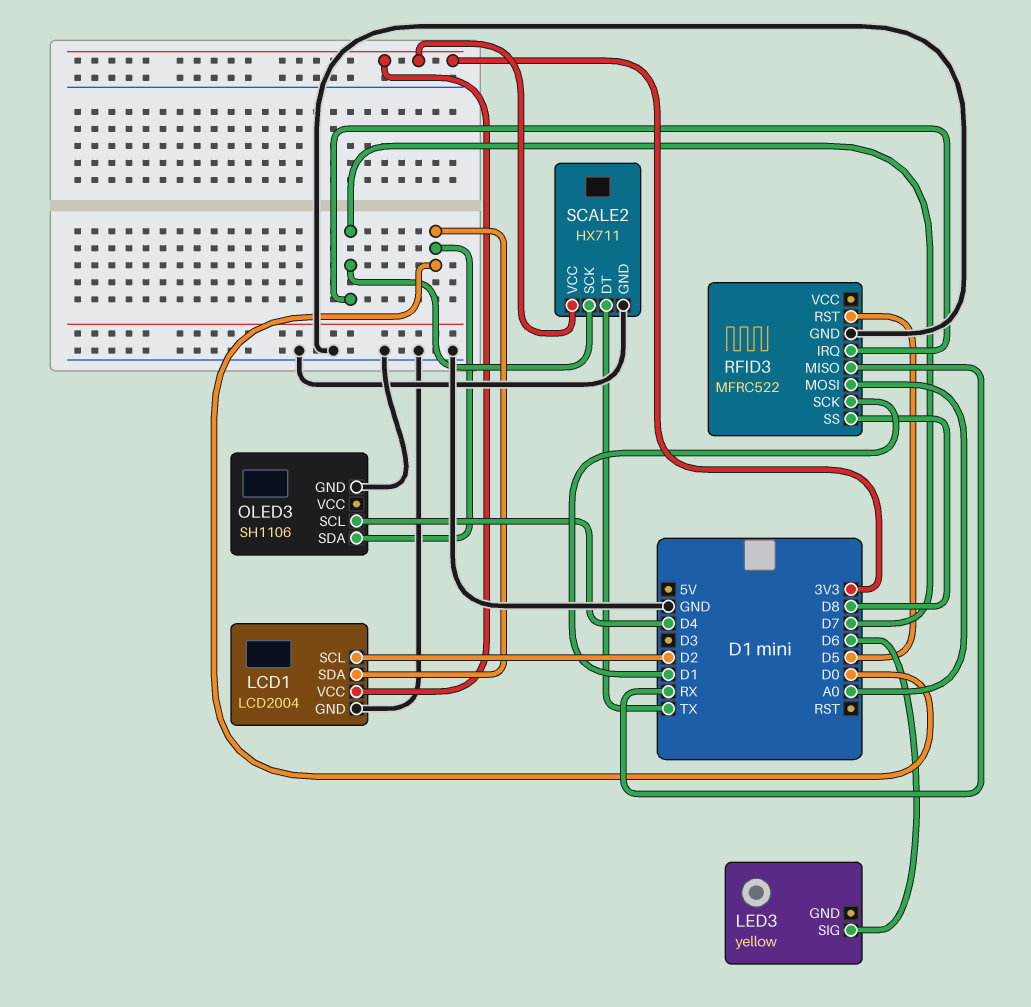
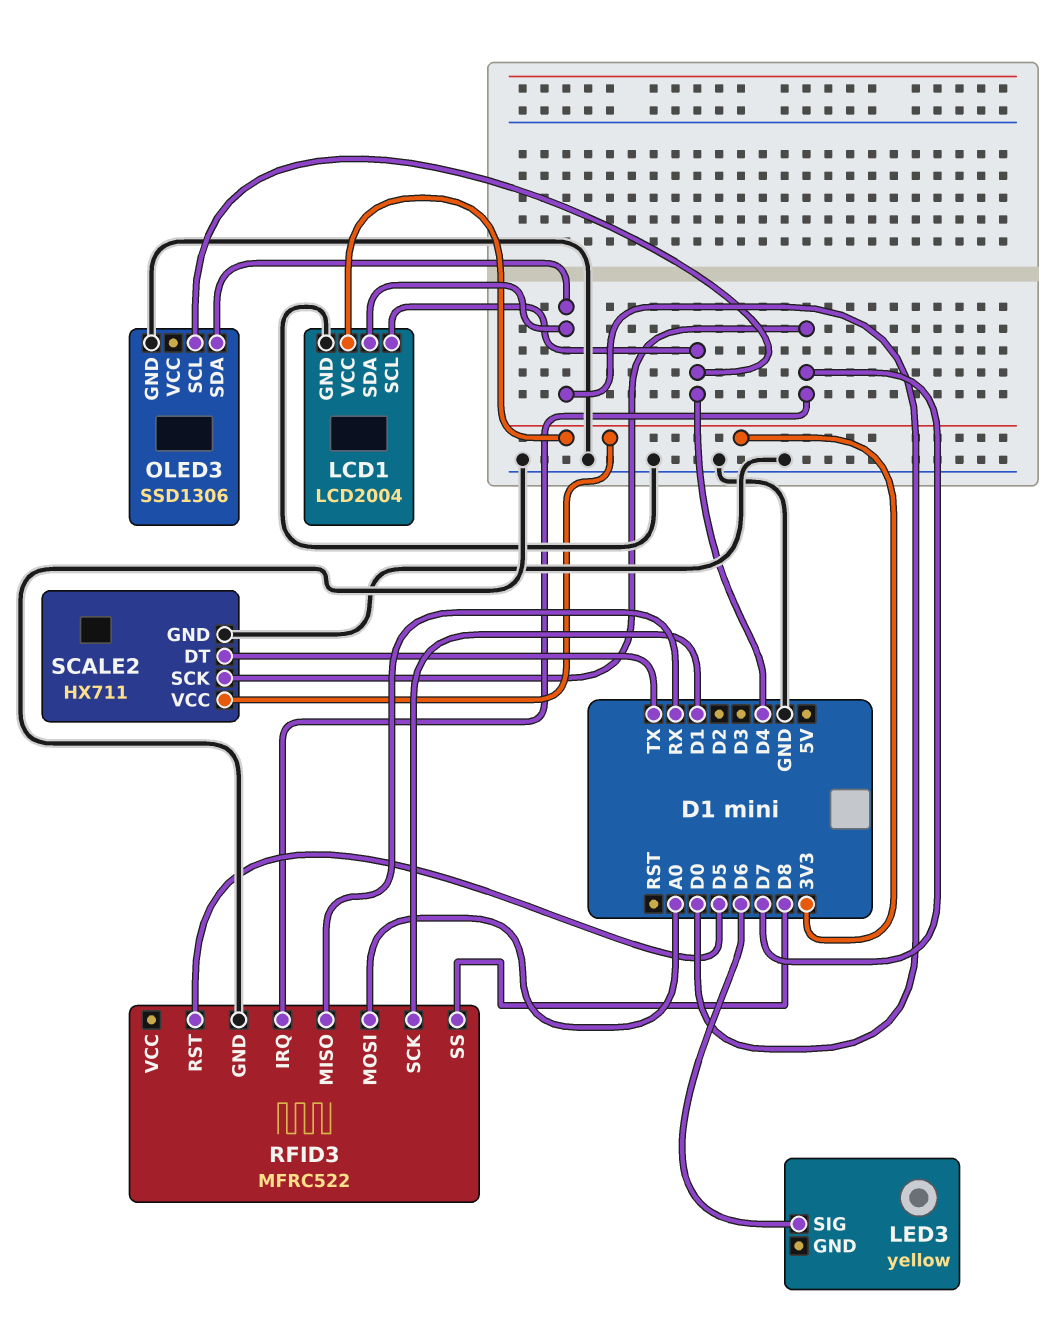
LCD1 pin SCL: D2 -> D4
OLED3: SH1106 -> SSD1306

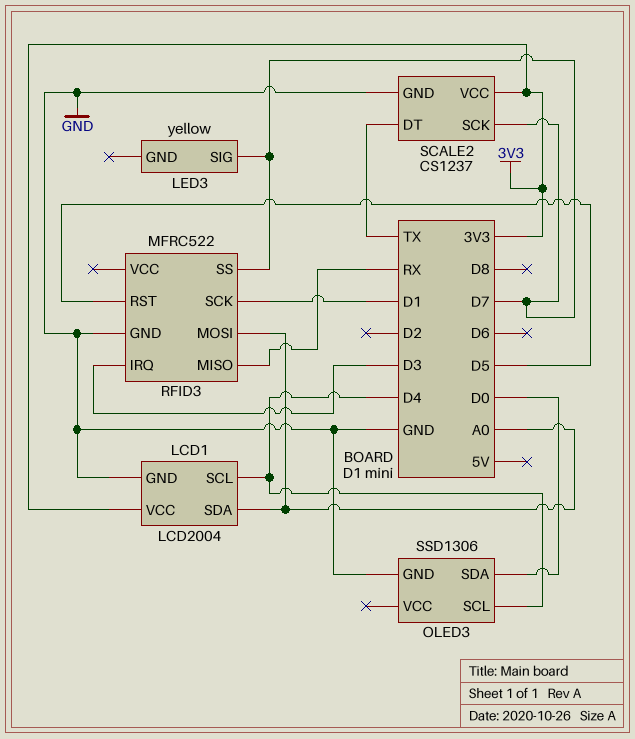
LCD1 pin SDA: D0 -> A0
LED3 pin SIG: D6 -> D7
RFID3 pin IRQ: D7 -> D3
RFID3 pin SS: D8 -> D7
SCALE2: HX711 -> CS1237

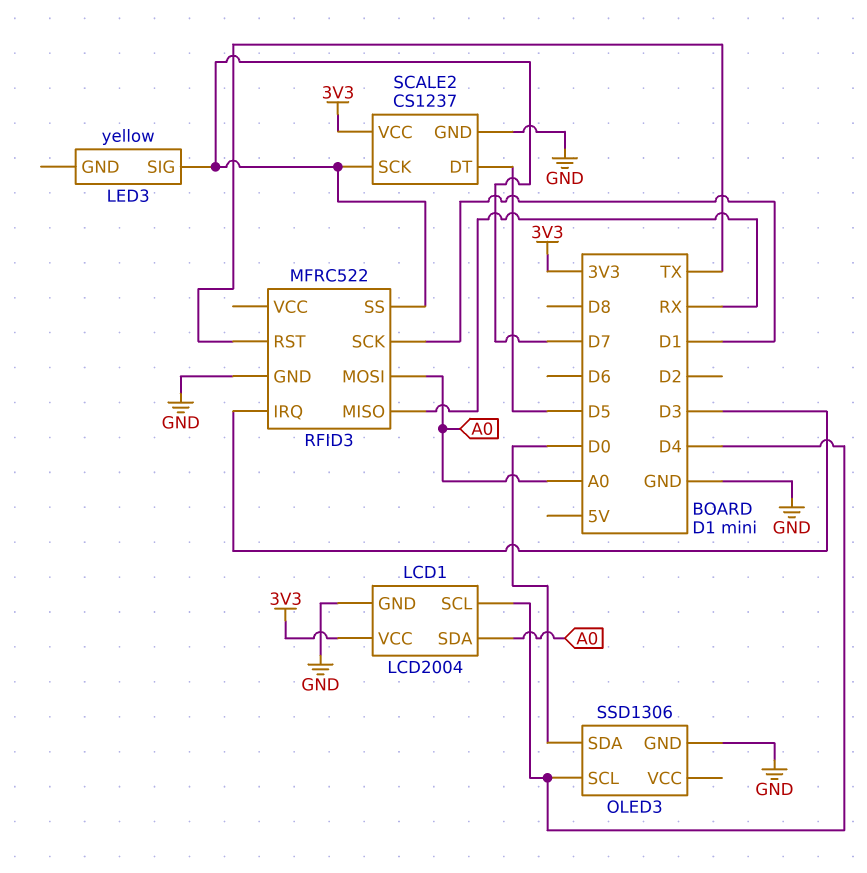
RFID3 pin RST: D5 -> TX
SCALE2 pin DT: TX -> D5

